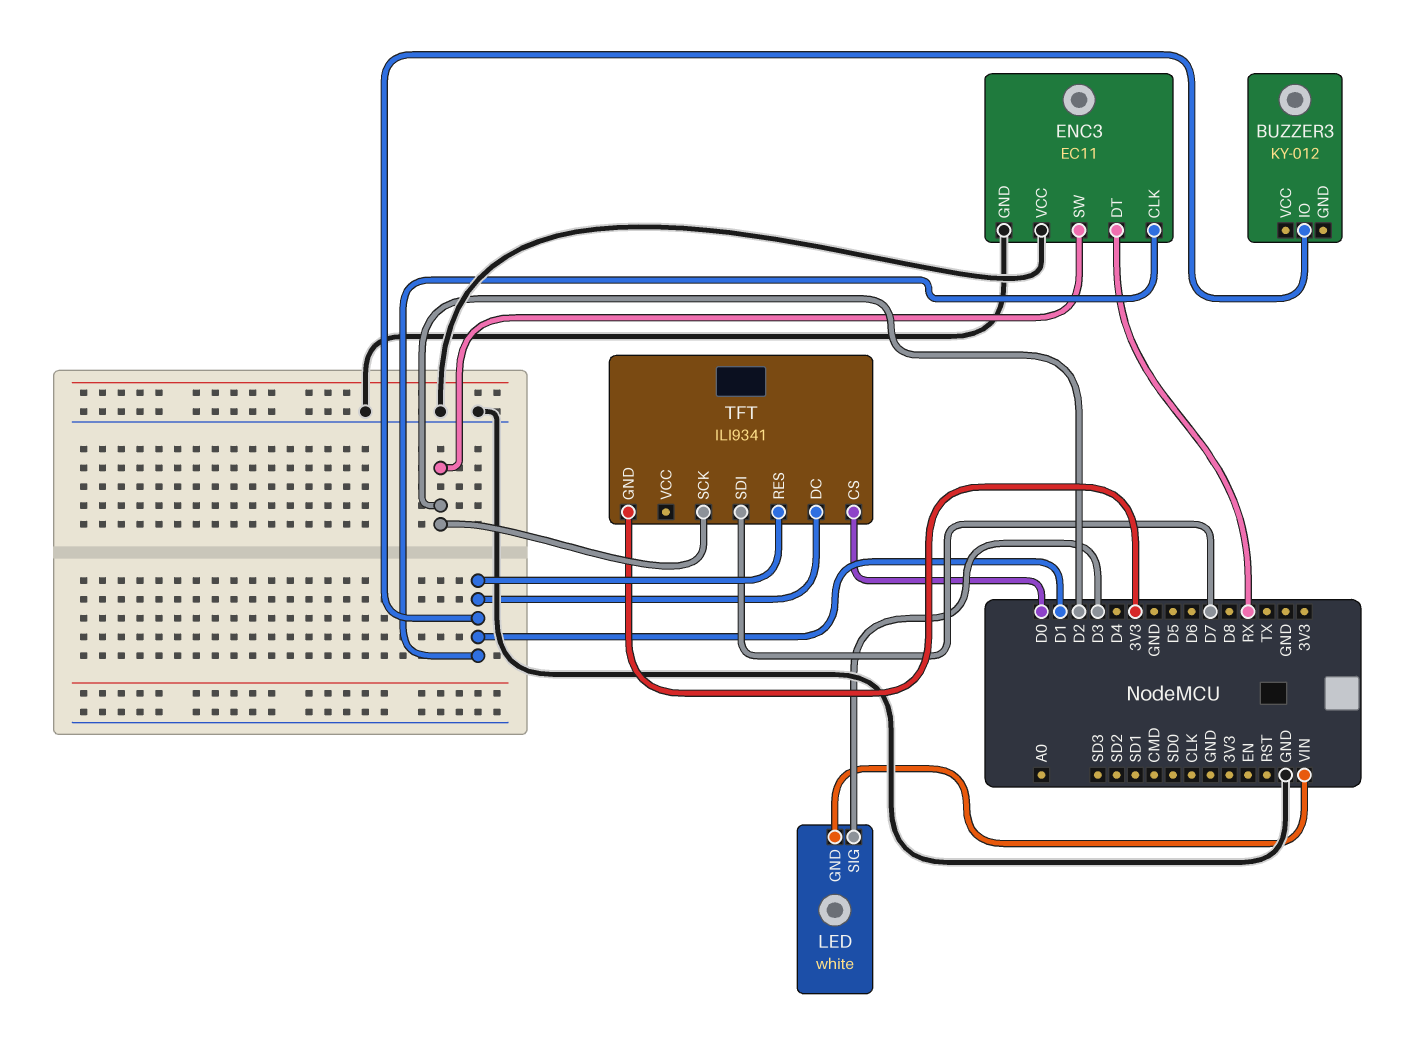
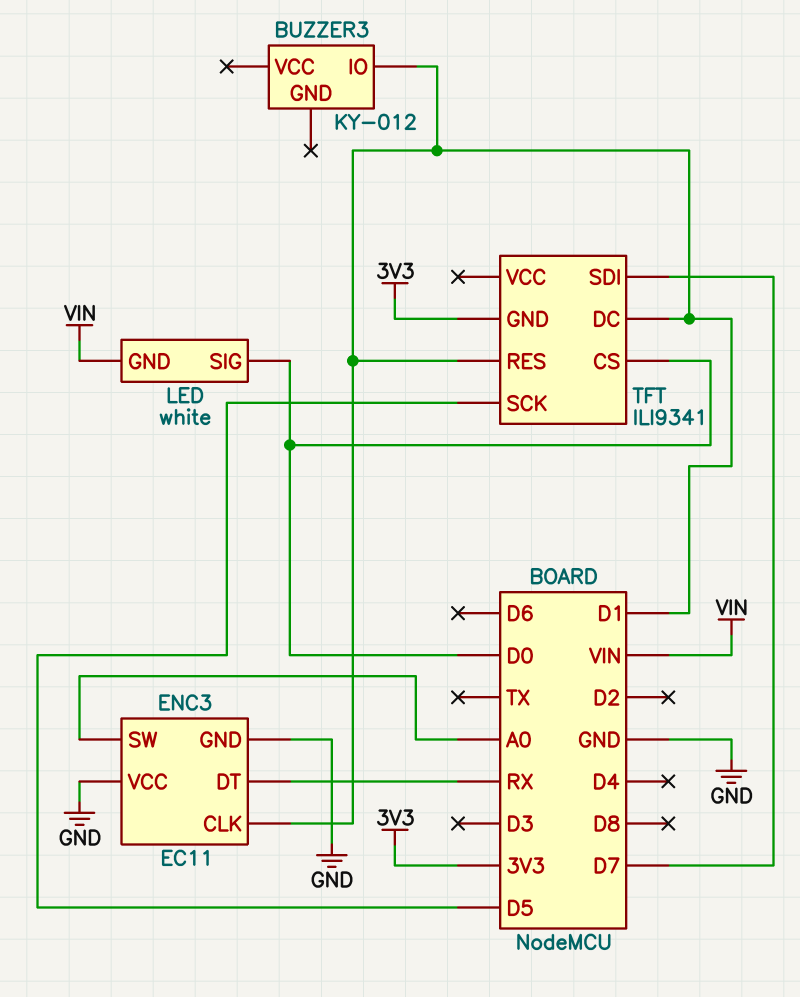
ENC3 pin SW: D2 -> A0
LED pin SIG: D3 -> D0
TFT pin SCK: D2 -> D5

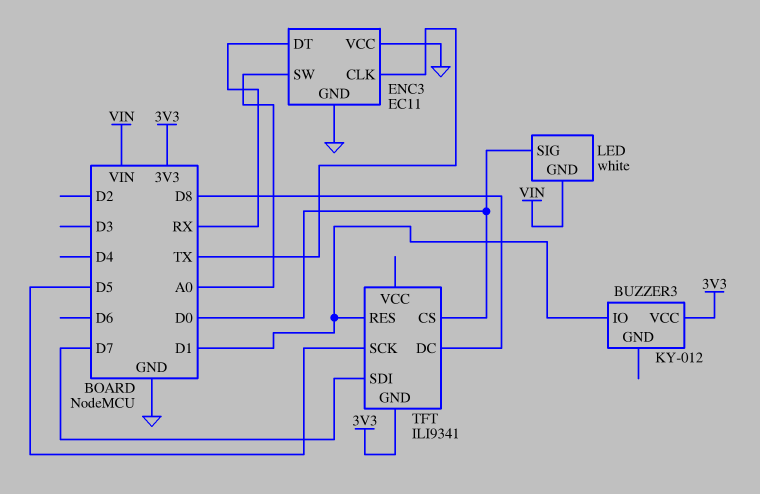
BUZZER3 pin VCC: none -> 3V3
ENC3 pin CLK: D1 -> TX
TFT pin DC: D1 -> D8

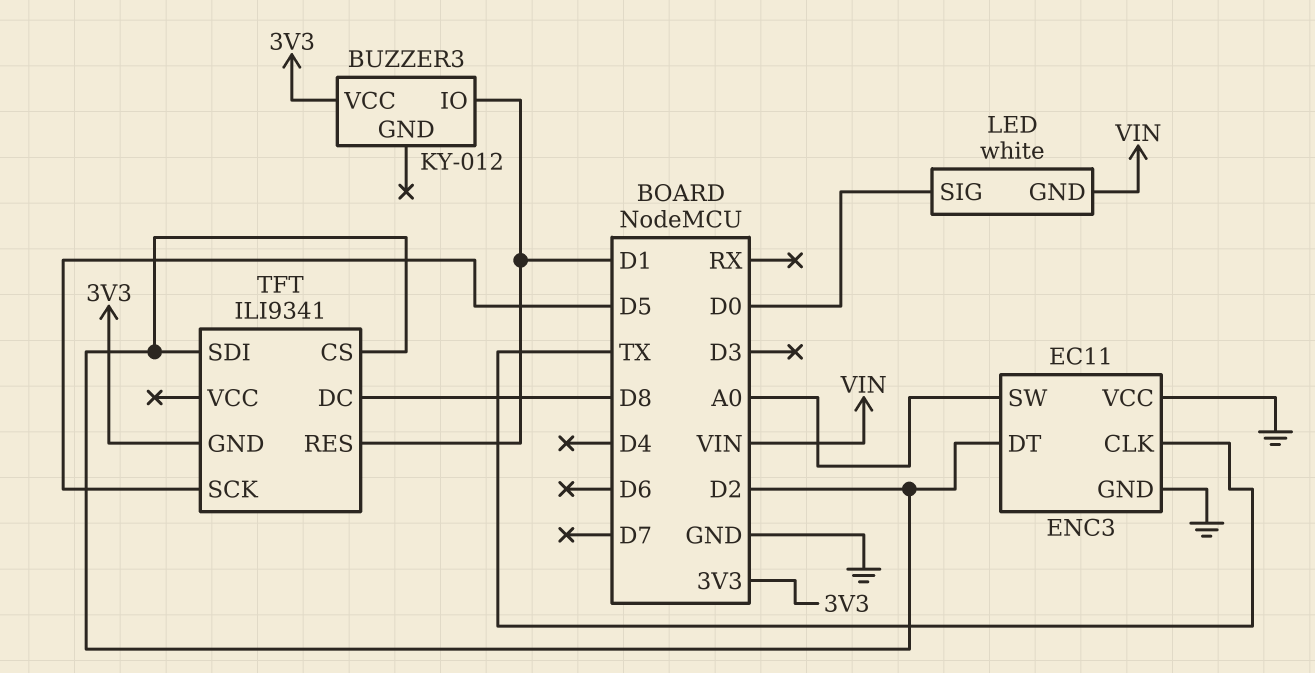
ENC3 pin DT: RX -> D2
TFT pin CS: D0 -> D2
TFT pin SDI: D7 -> D2

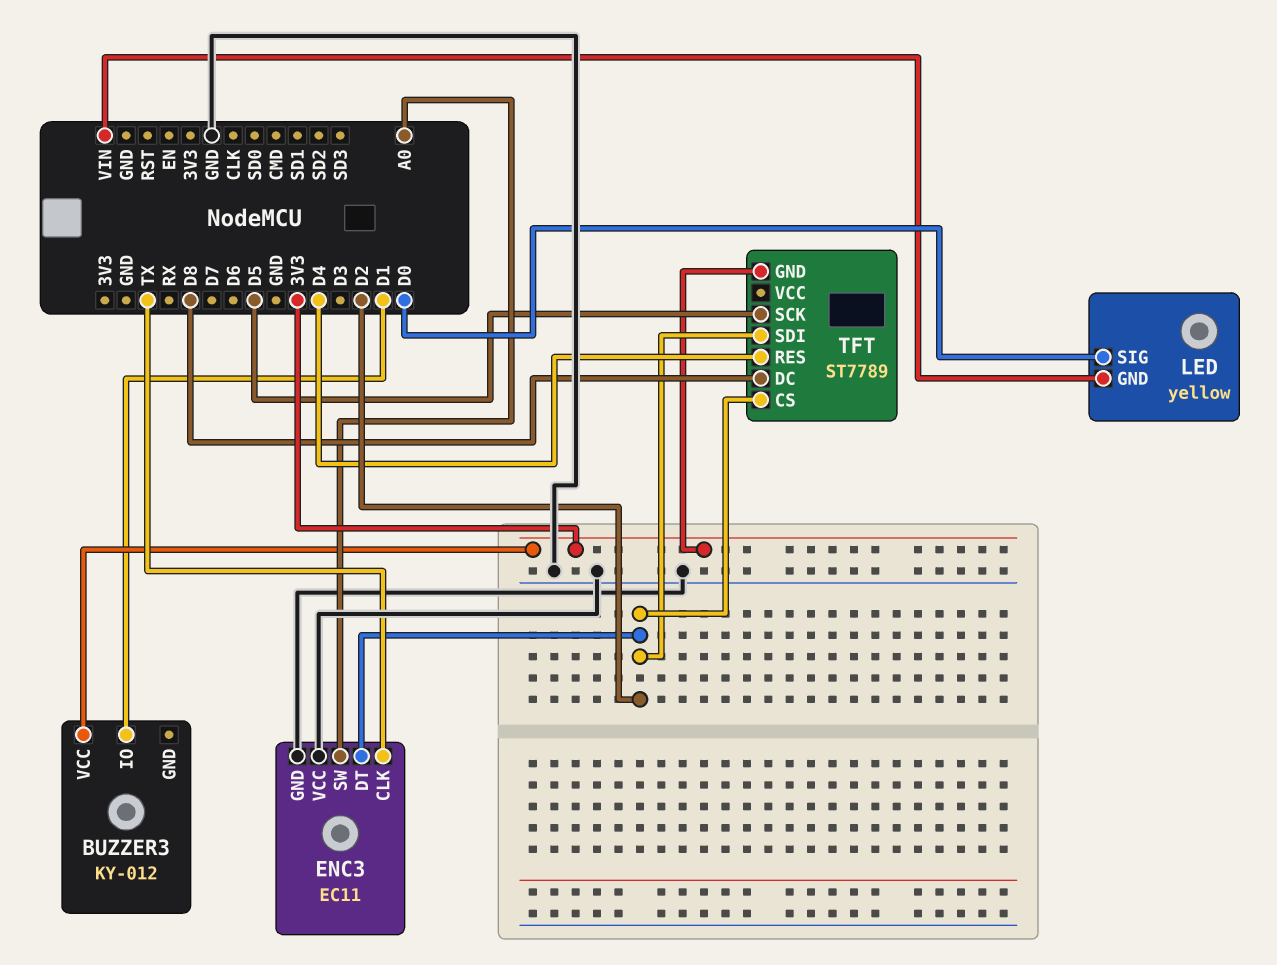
LED: white -> yellow
TFT: ILI9341 -> ST7789
TFT pin RES: D1 -> D4

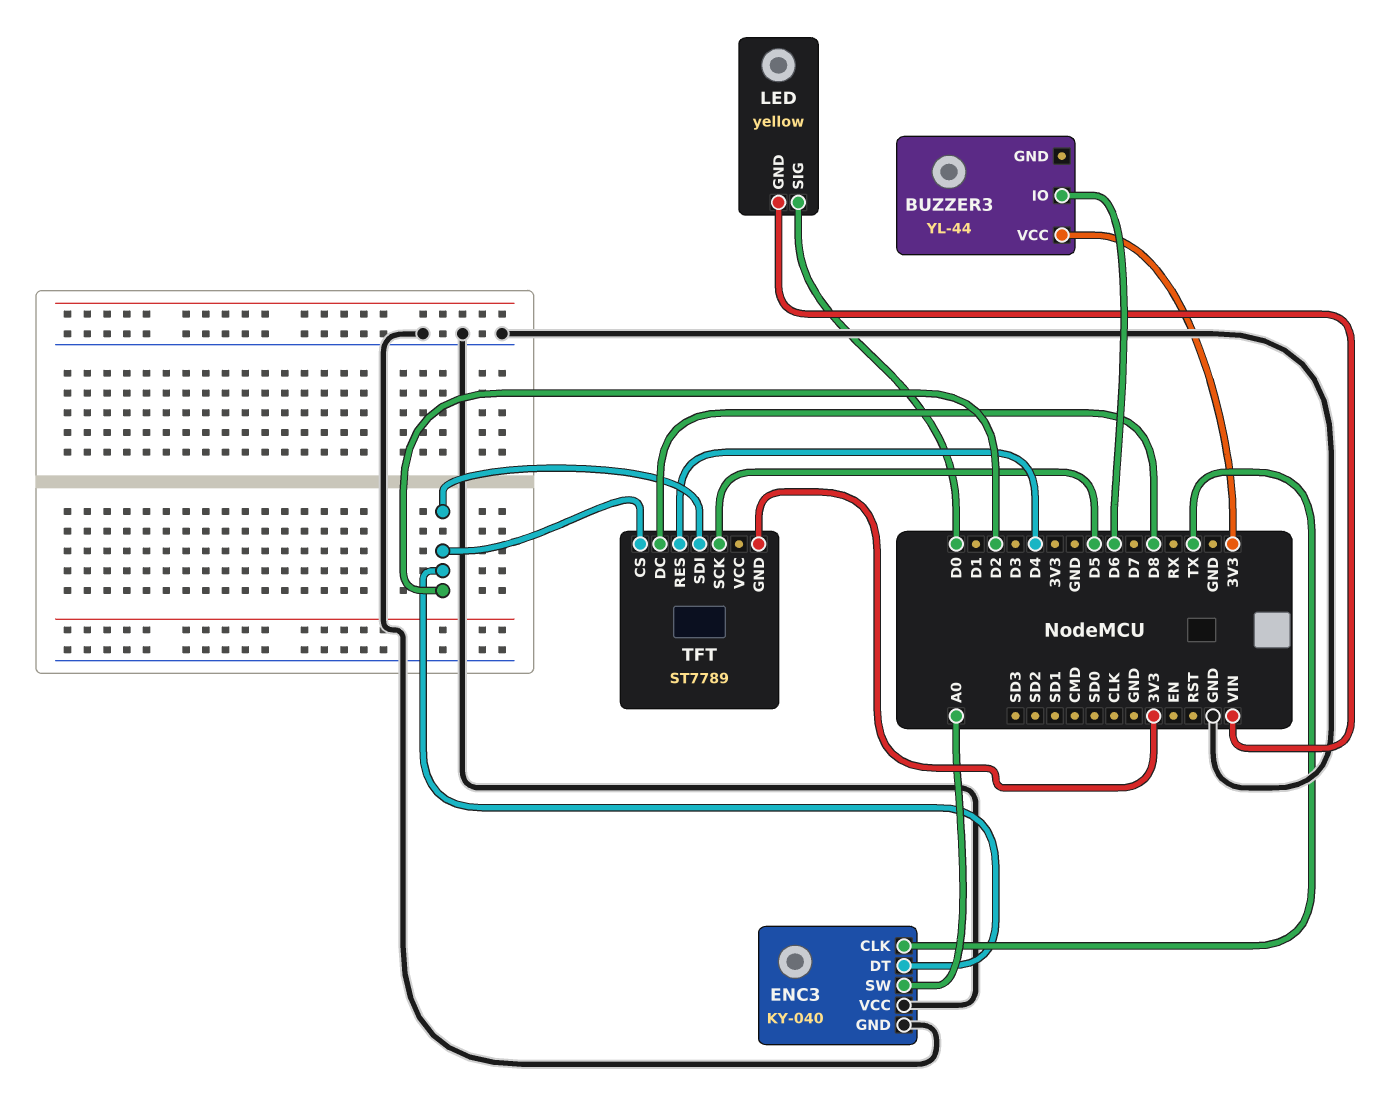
BUZZER3: KY-012 -> YL-44
BUZZER3 pin IO: D1 -> D6
ENC3: EC11 -> KY-040

